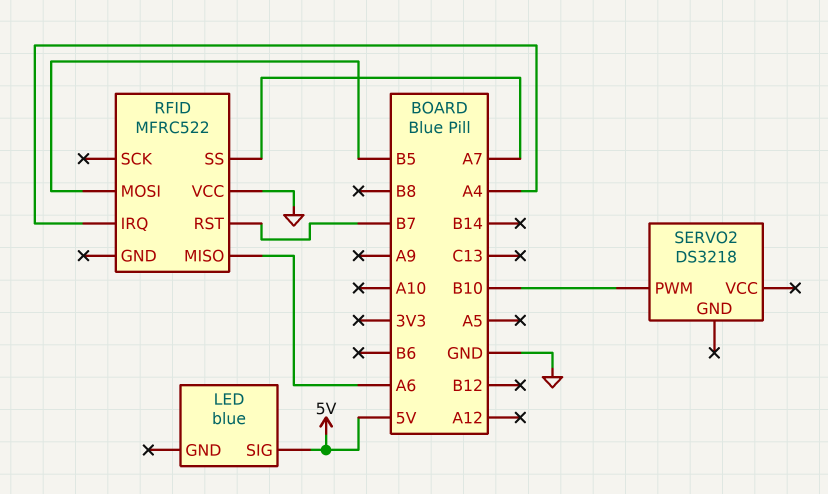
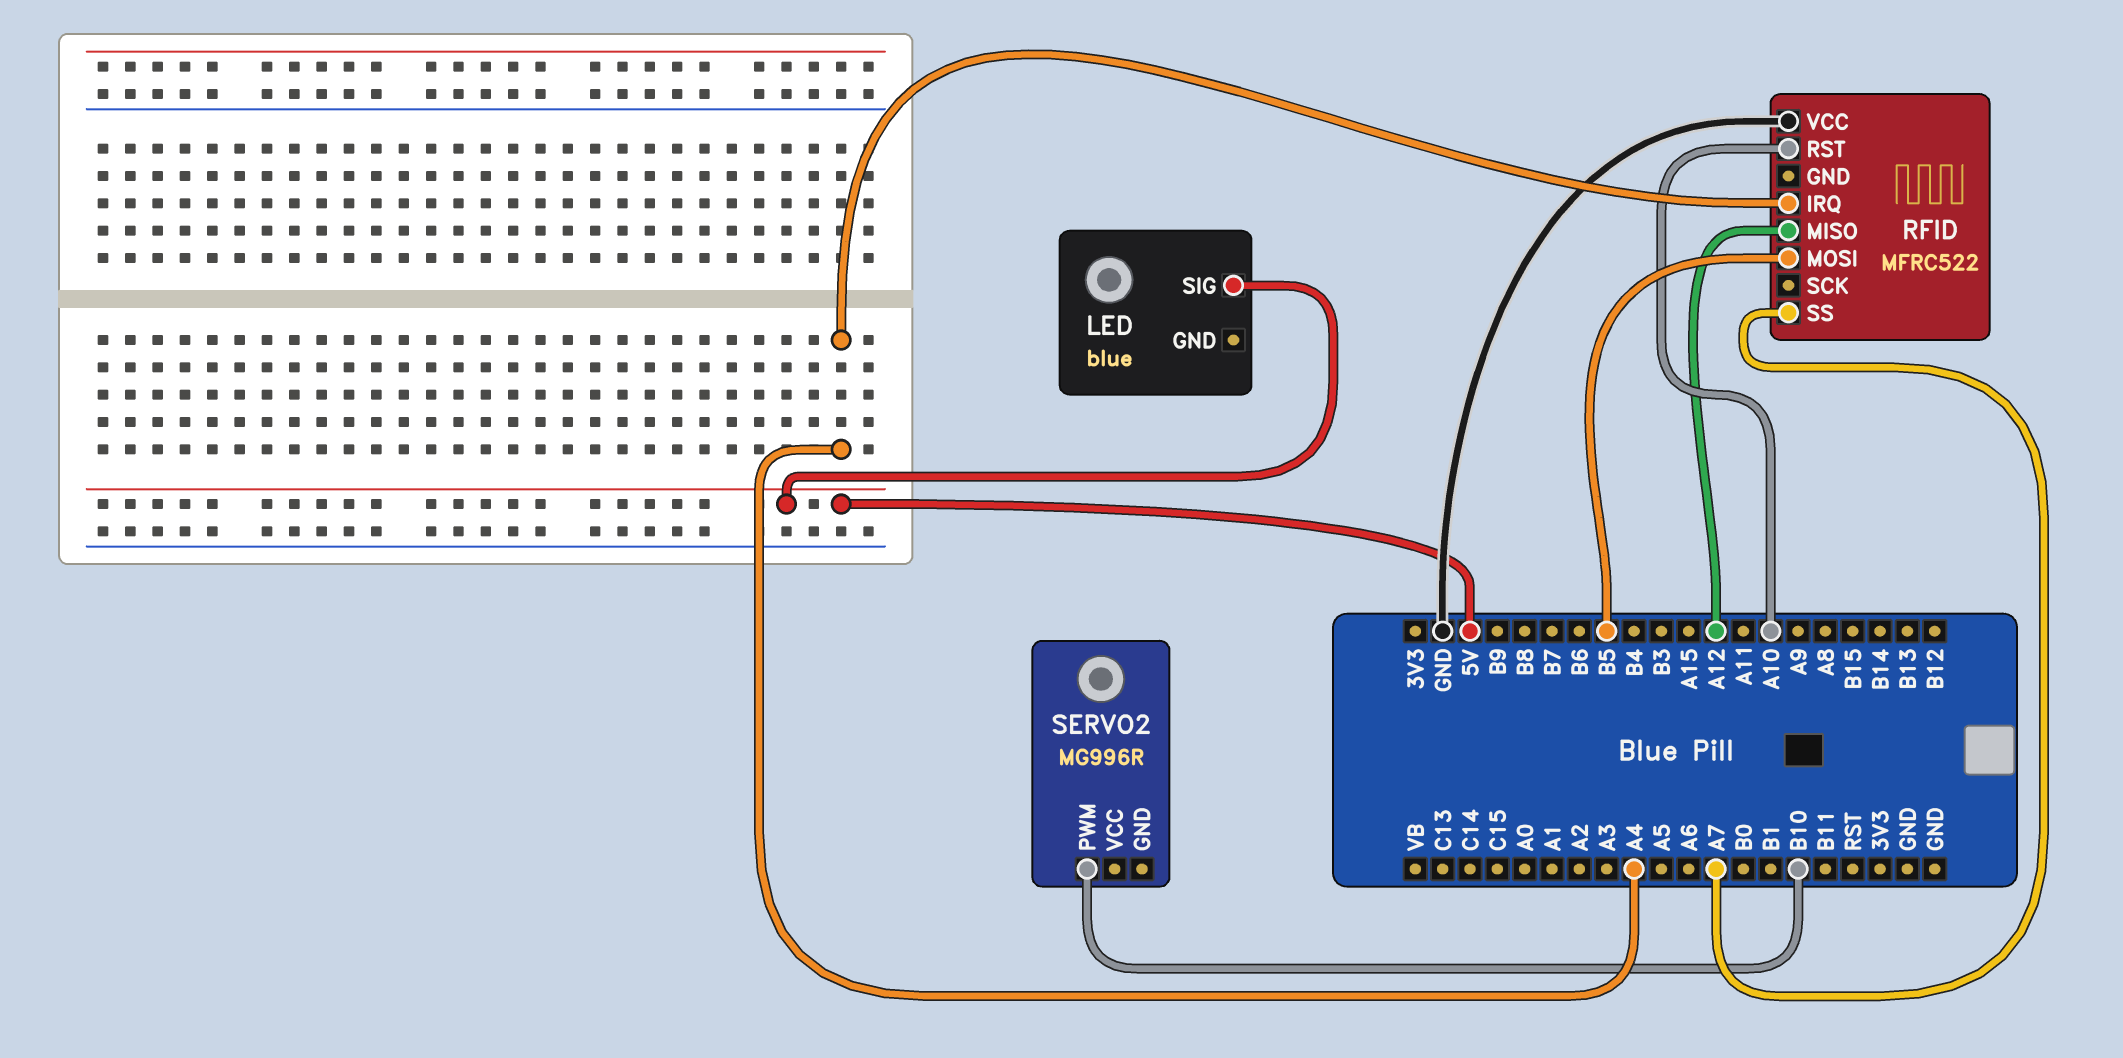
RFID pin MISO: A6 -> A12
RFID pin RST: B7 -> A10
SERVO2: DS3218 -> MG996R

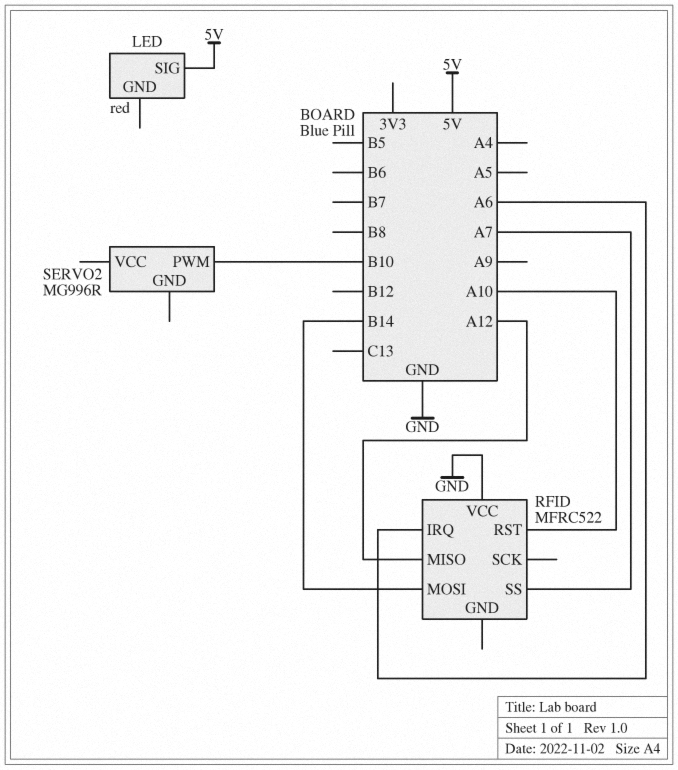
LED: blue -> red
RFID pin IRQ: A4 -> A6
RFID pin MOSI: B5 -> B14

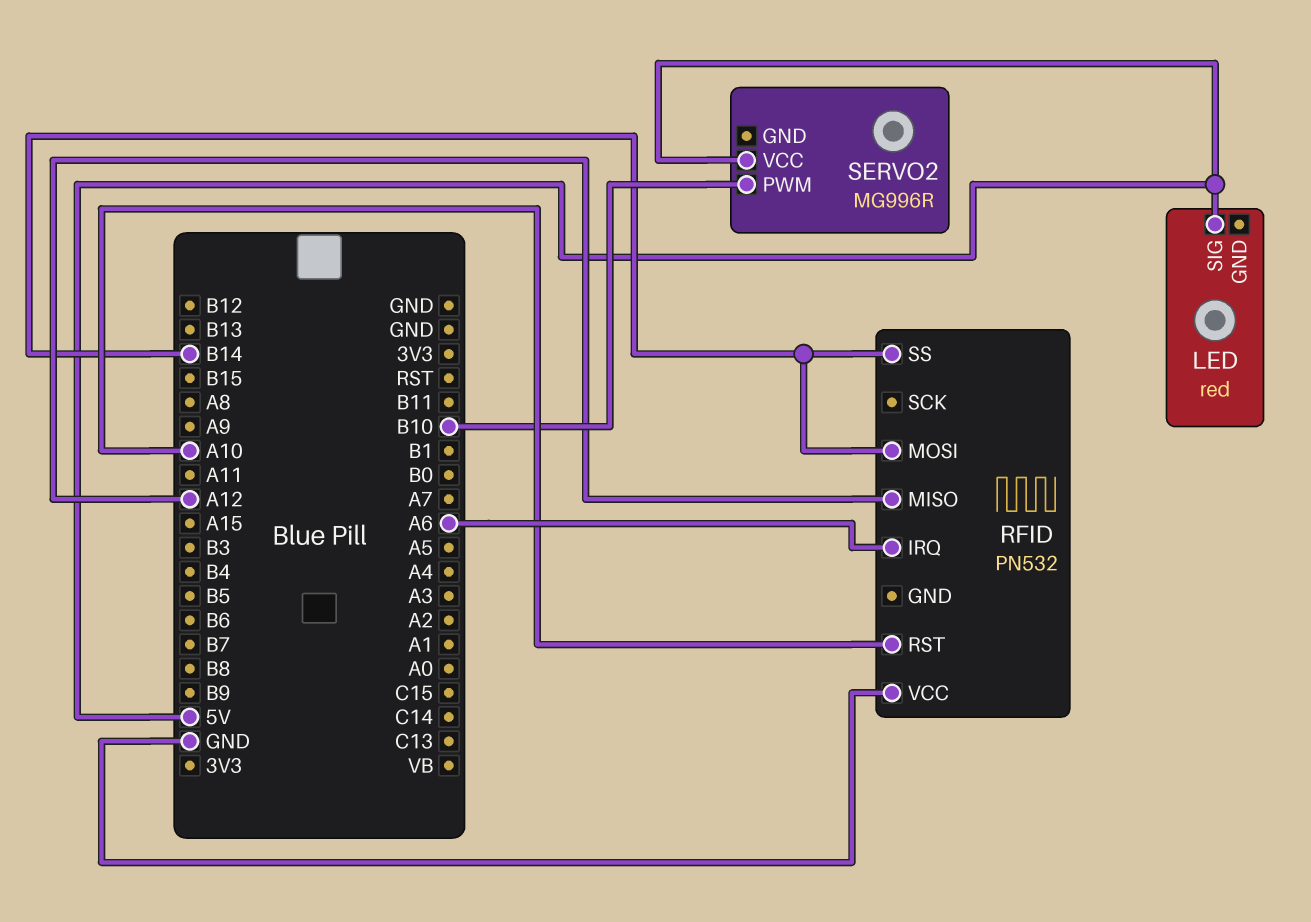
RFID: MFRC522 -> PN532
RFID pin SS: A7 -> B14
SERVO2 pin VCC: none -> 5V

